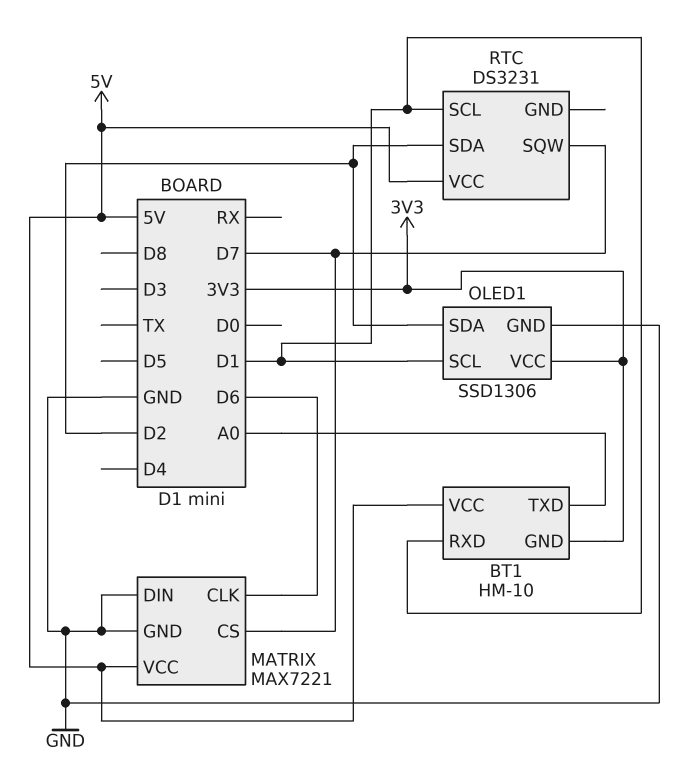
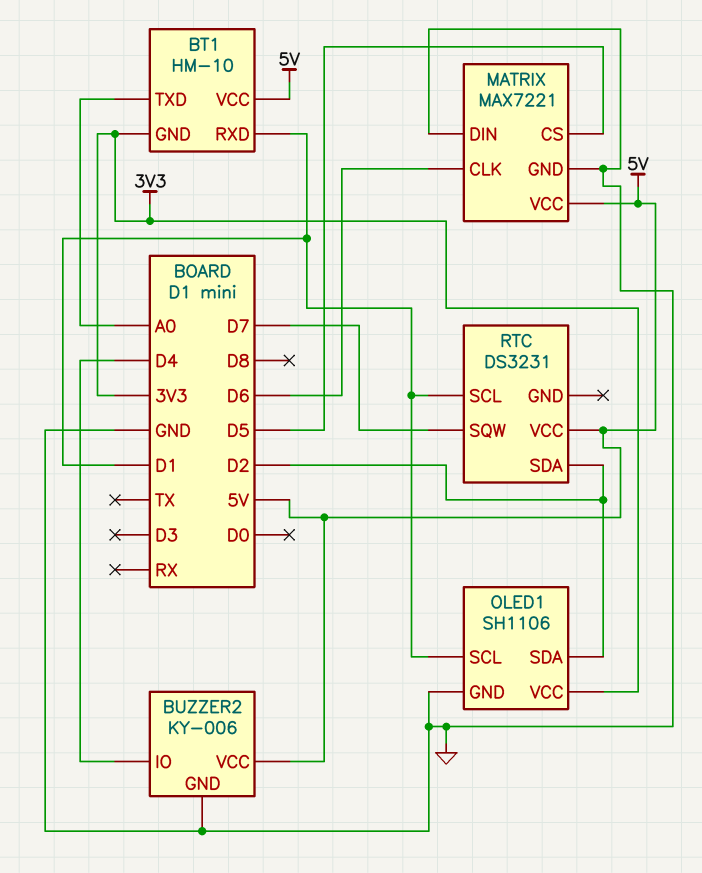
BUZZER2: none -> KY-006
BUZZER2 pin GND: none -> GND
BUZZER2 pin IO: none -> D4
BUZZER2 pin VCC: none -> 5V
MATRIX pin CS: D7 -> D5
OLED1: SSD1306 -> SH1106

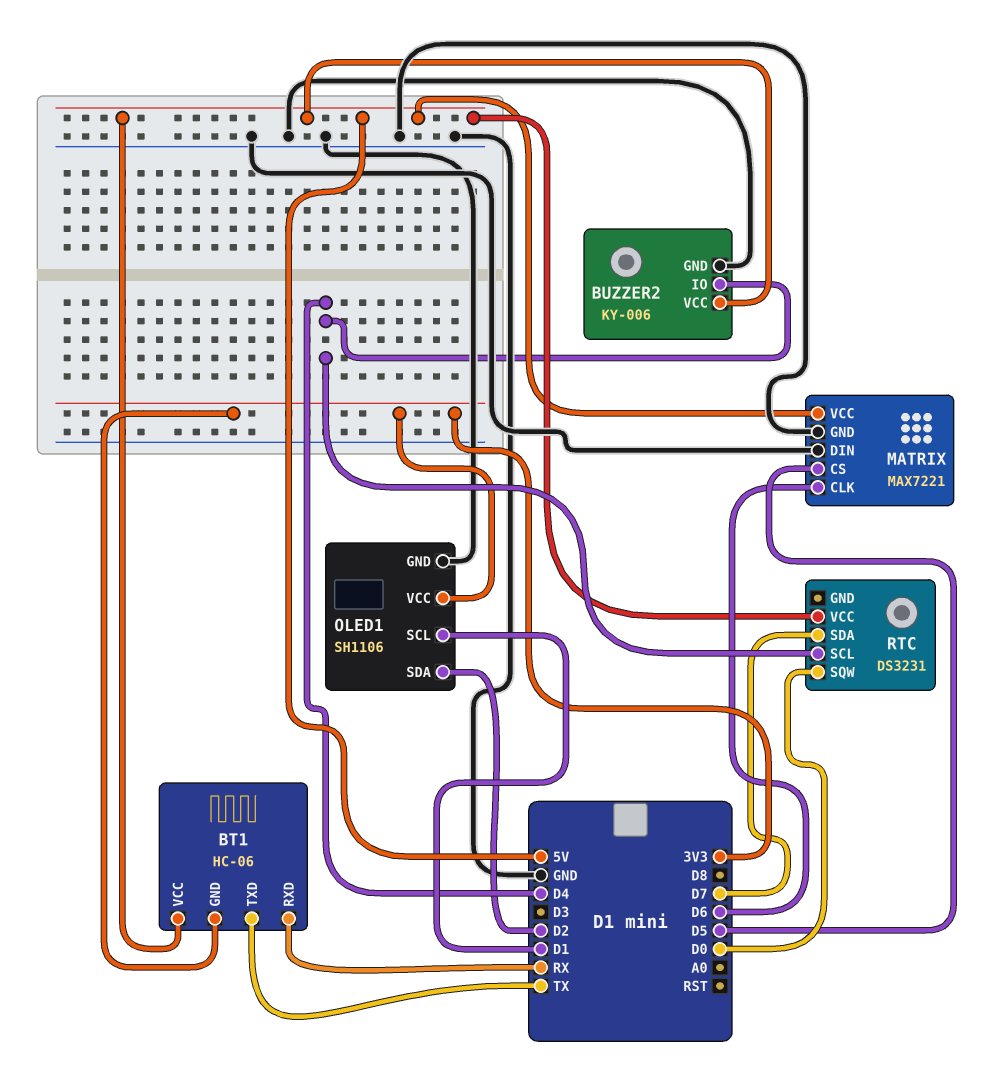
BT1: HM-10 -> HC-06
BT1 pin RXD: D1 -> RX
BT1 pin TXD: A0 -> TX
RTC pin SCL: D1 -> D4
RTC pin SDA: D2 -> D7
RTC pin SQW: D7 -> D0

